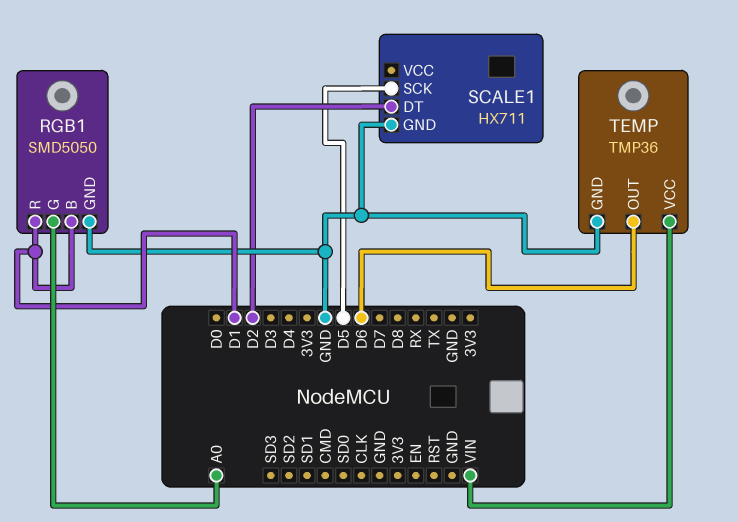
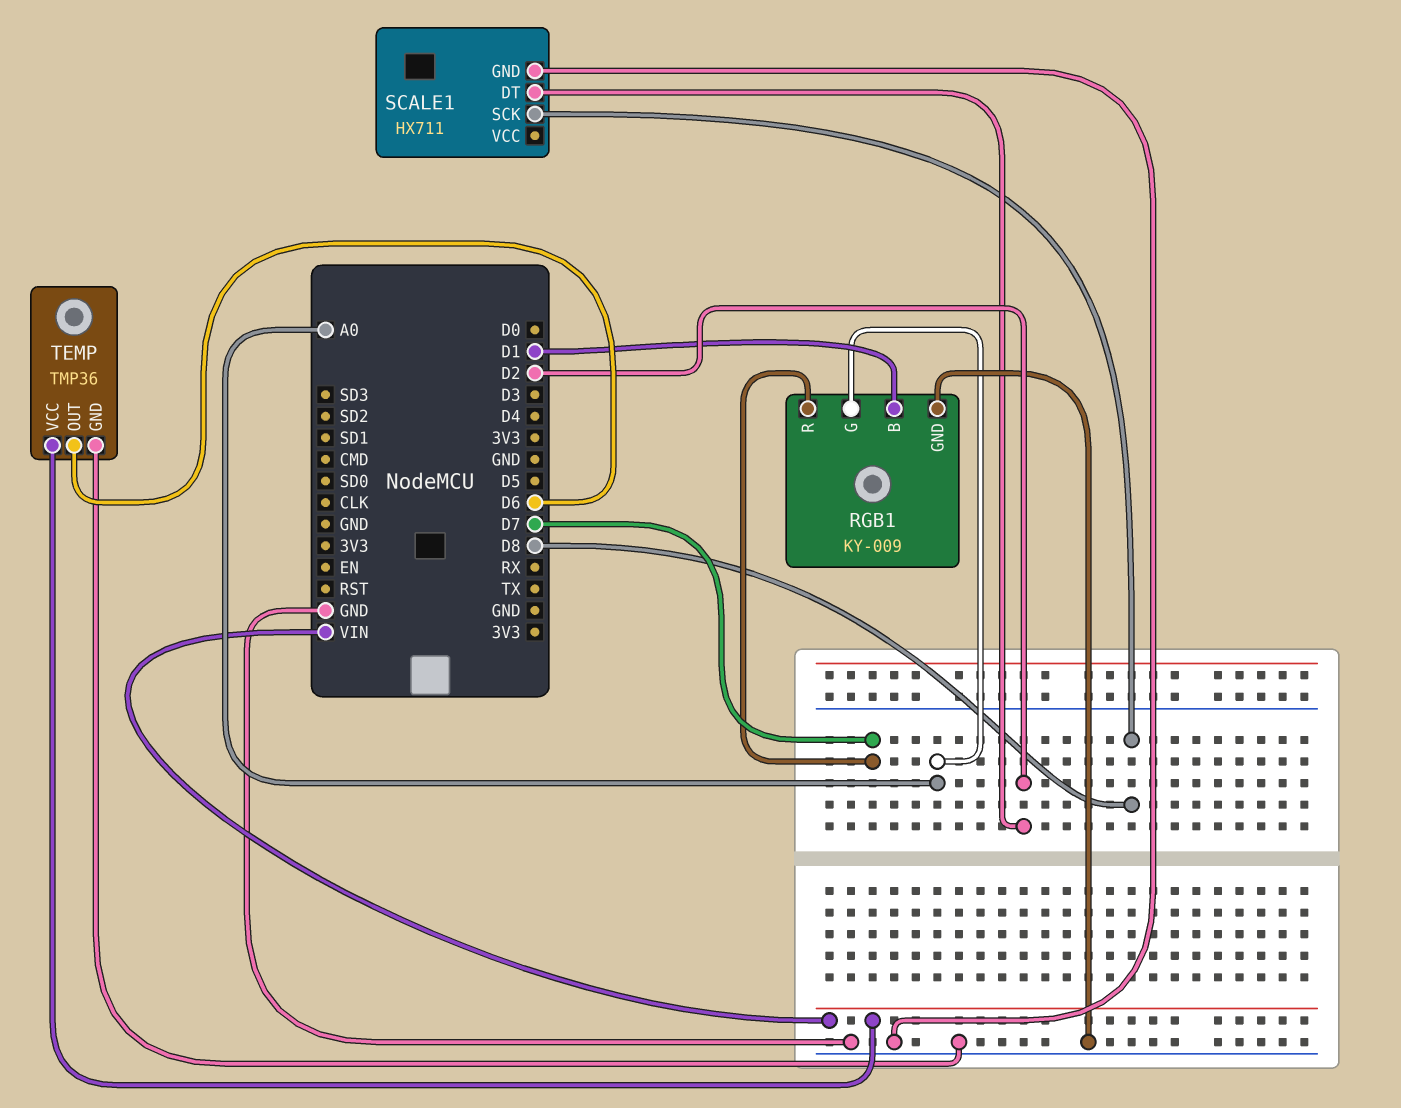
RGB1: SMD5050 -> KY-009
RGB1 pin R: D1 -> D7
SCALE1 pin SCK: D5 -> D8

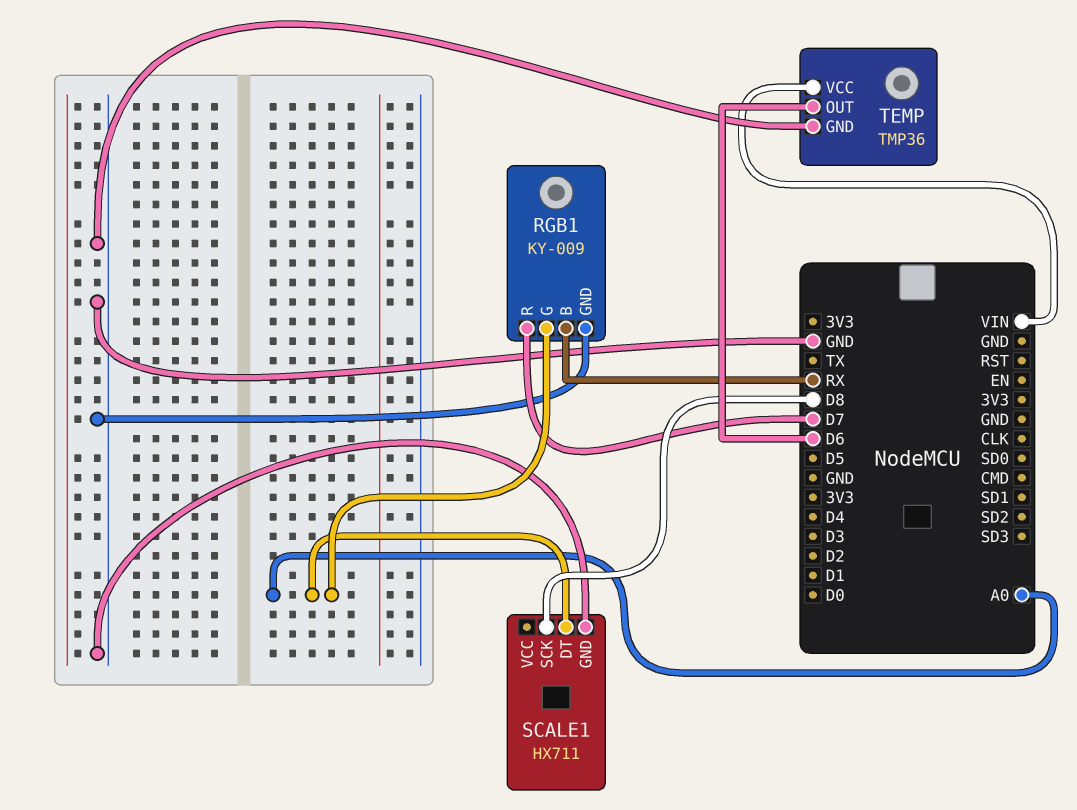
RGB1 pin B: D1 -> RX
SCALE1 pin DT: D2 -> A0

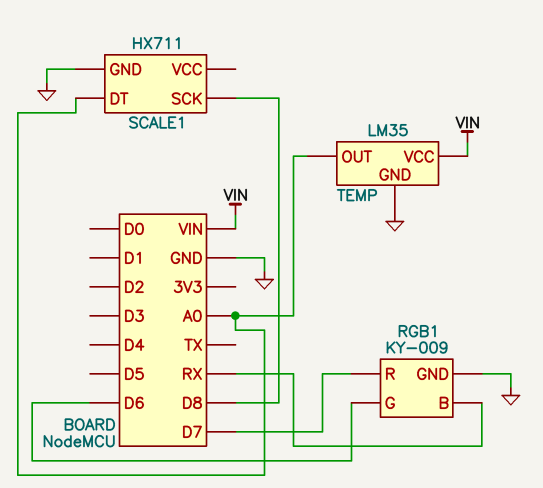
RGB1 pin G: A0 -> D6
TEMP: TMP36 -> LM35
TEMP pin OUT: D6 -> A0

